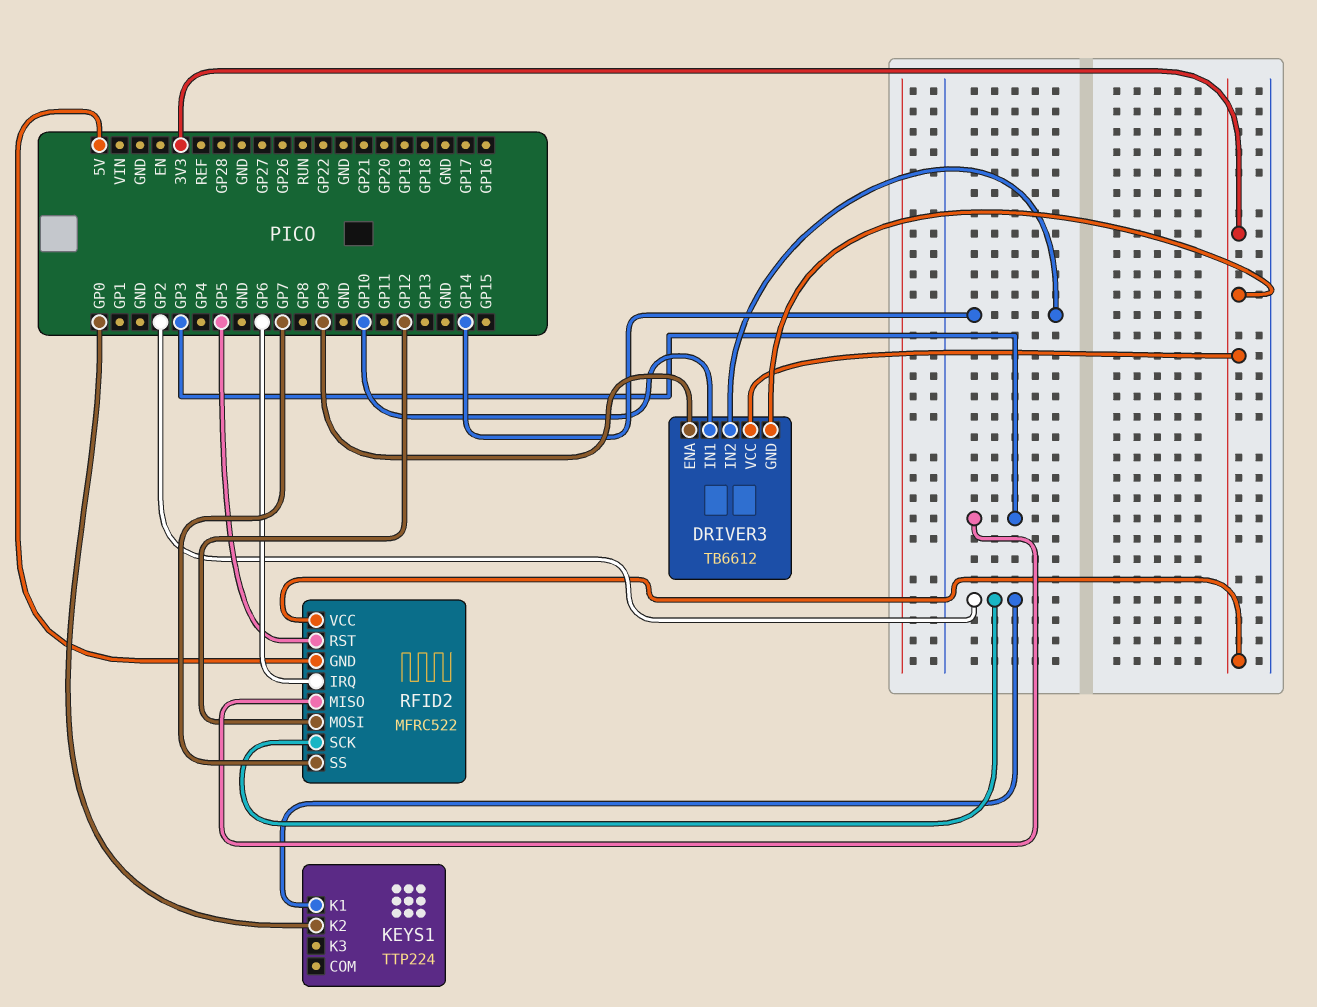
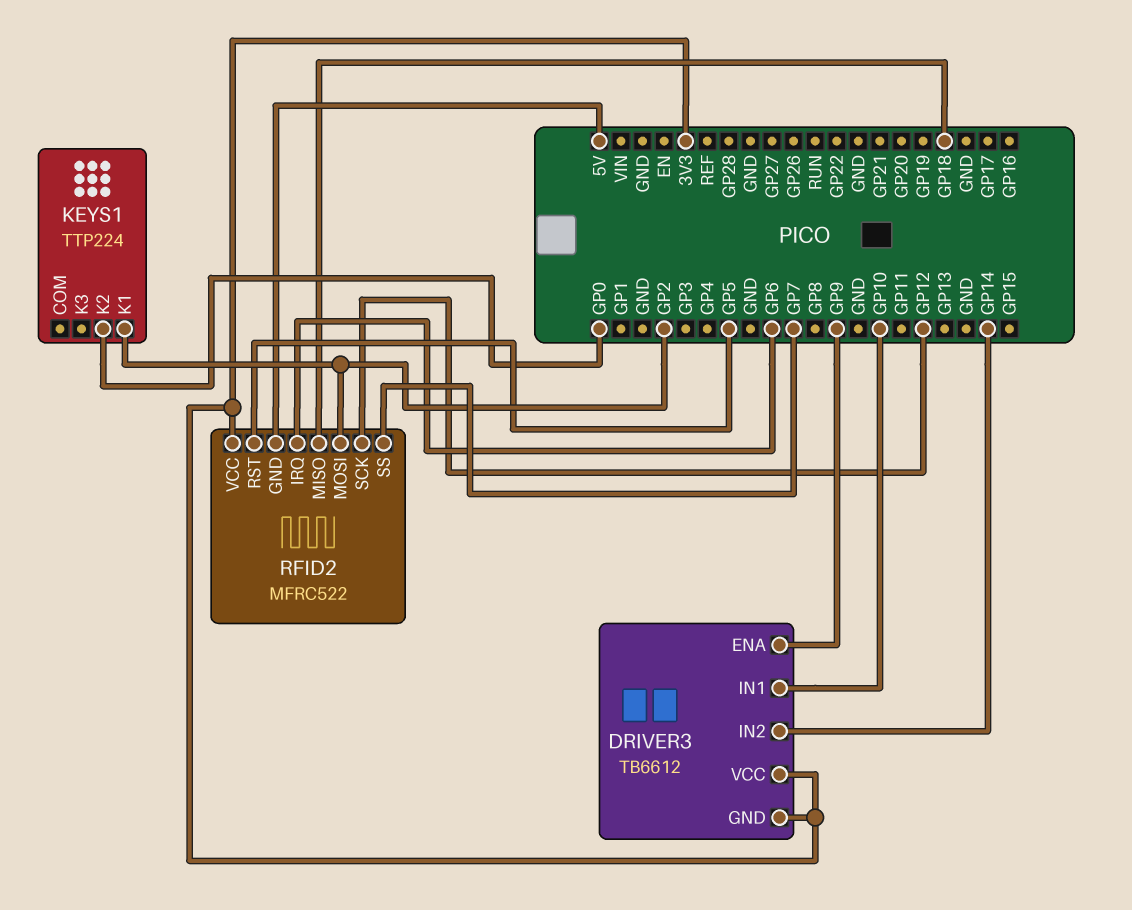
RFID2 pin MISO: GP3 -> GP18
RFID2 pin MOSI: GP12 -> GP2
RFID2 pin SCK: GP2 -> GP12

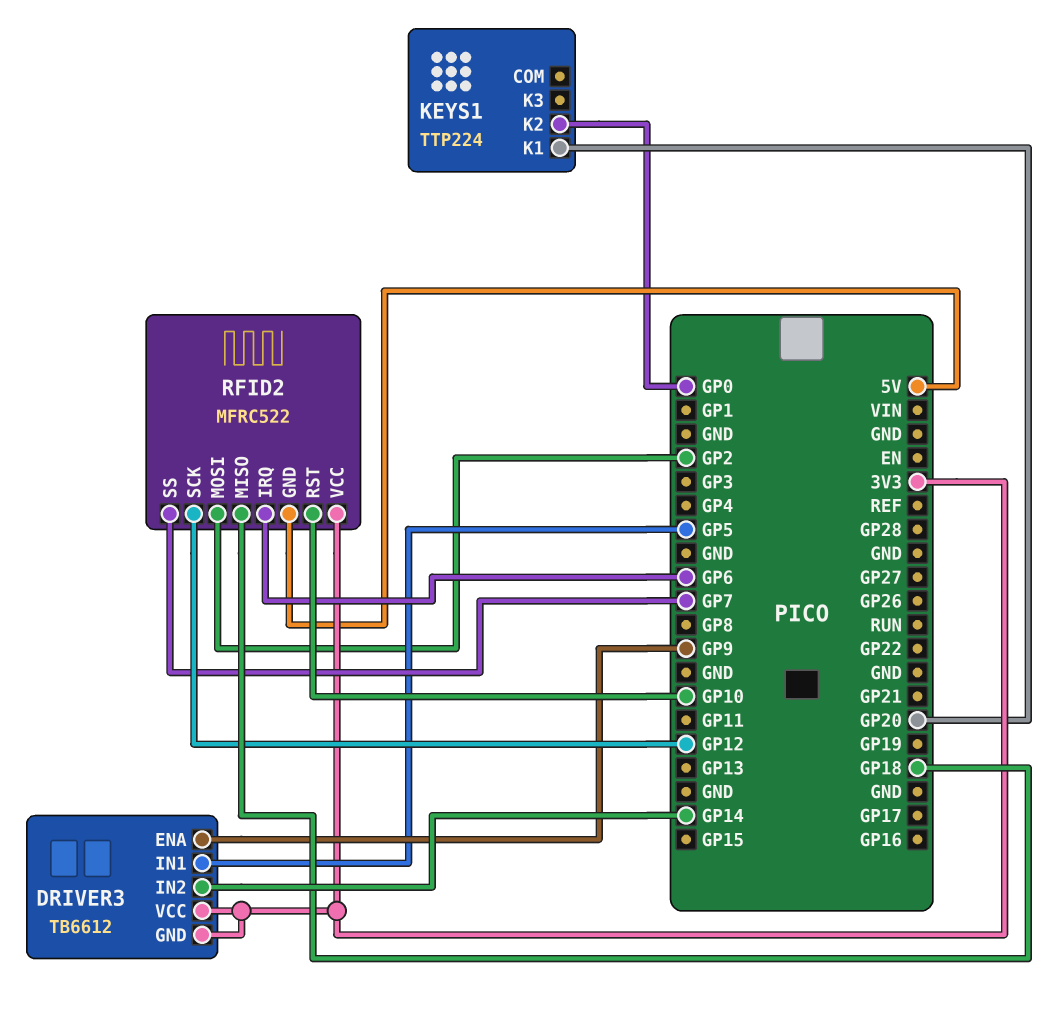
DRIVER3 pin IN1: GP10 -> GP5
KEYS1 pin K1: GP2 -> GP20
RFID2 pin RST: GP5 -> GP10

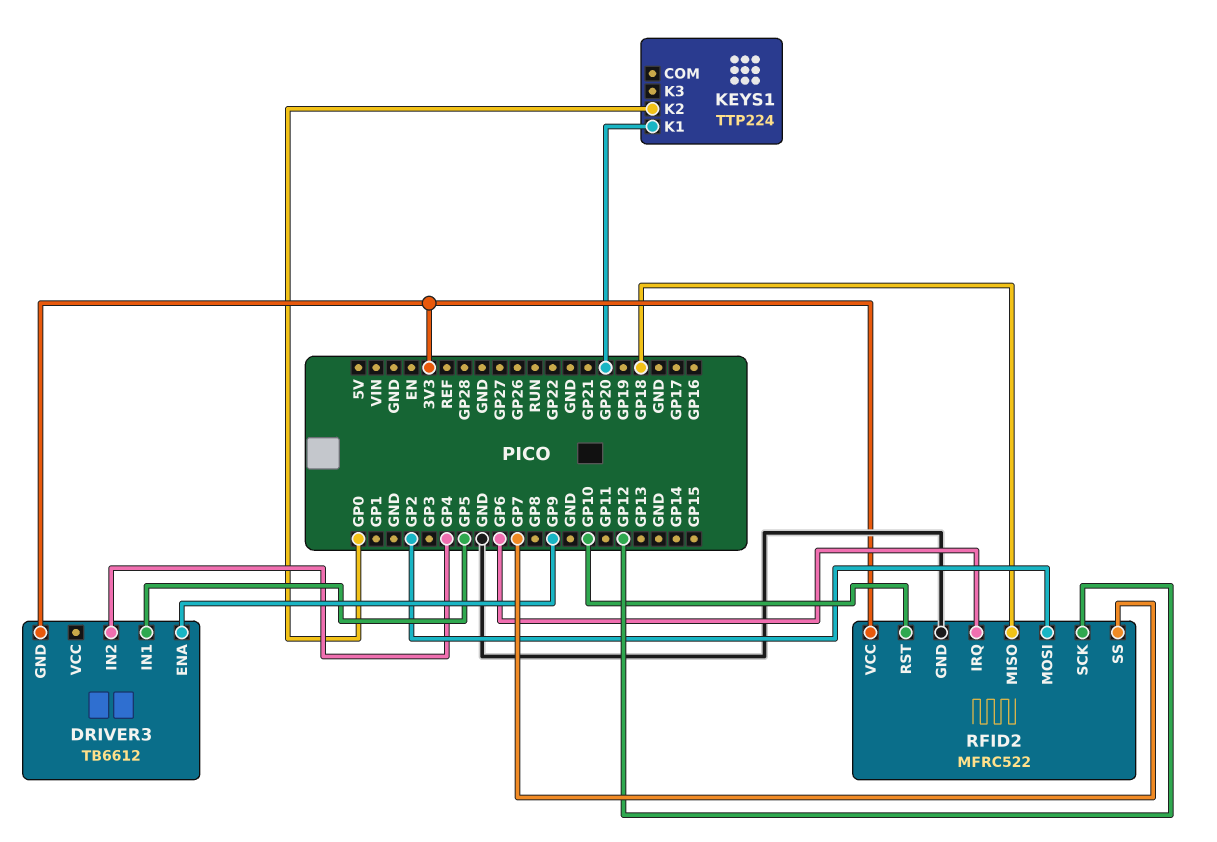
DRIVER3 pin IN2: GP14 -> GP4
DRIVER3 pin VCC: 3V3 -> none
RFID2 pin GND: 5V -> GND

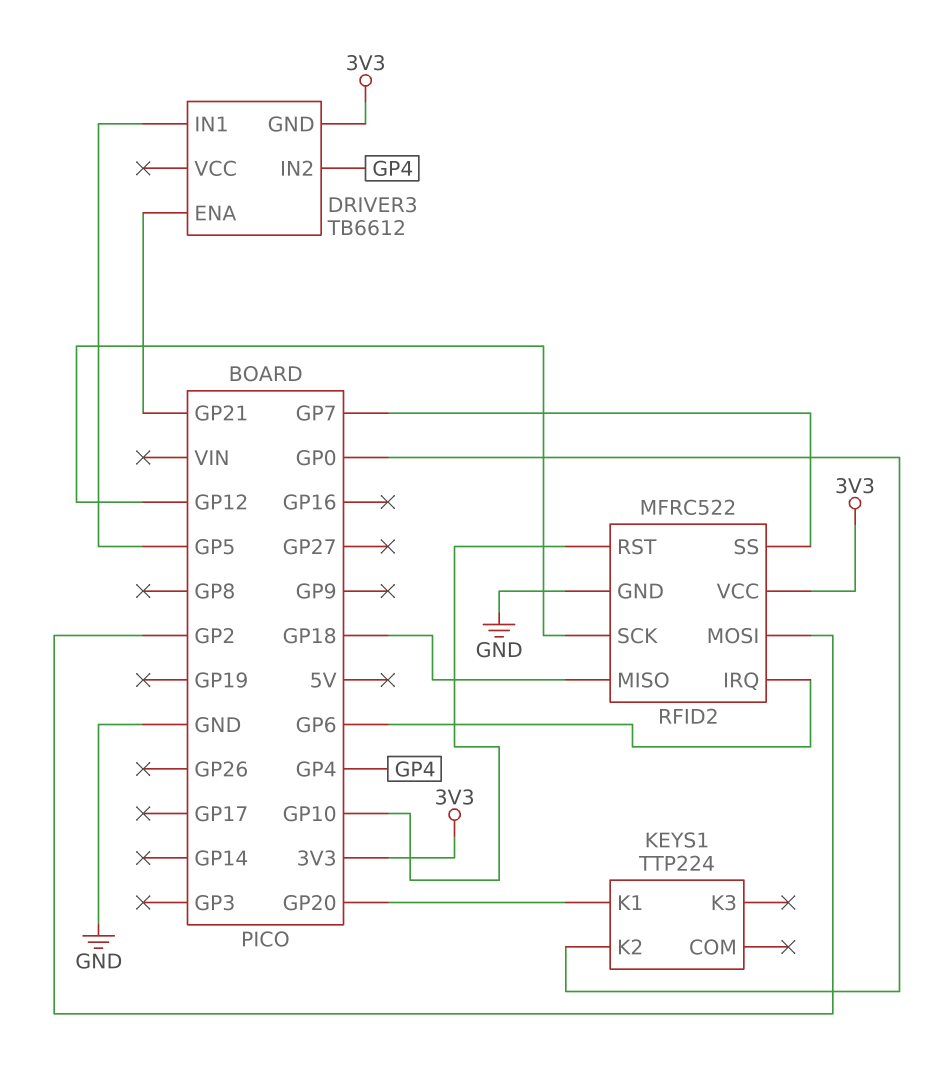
DRIVER3 pin ENA: GP9 -> GP21

